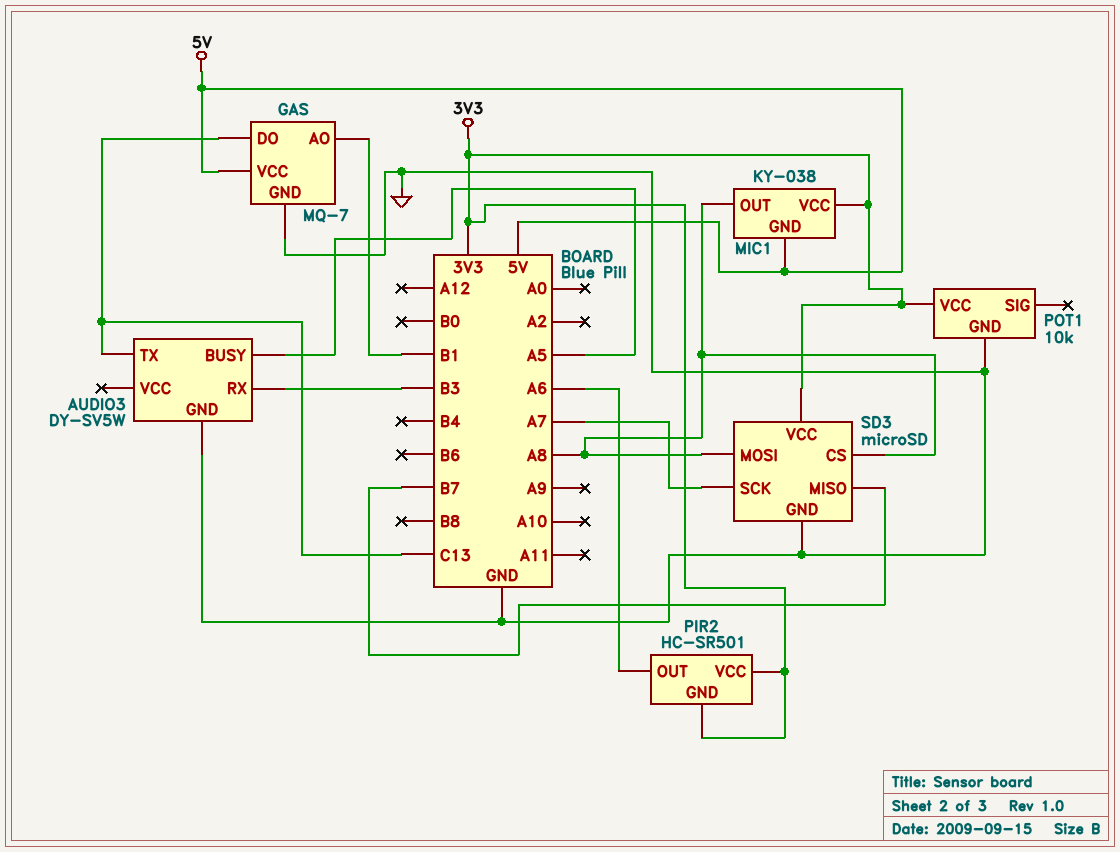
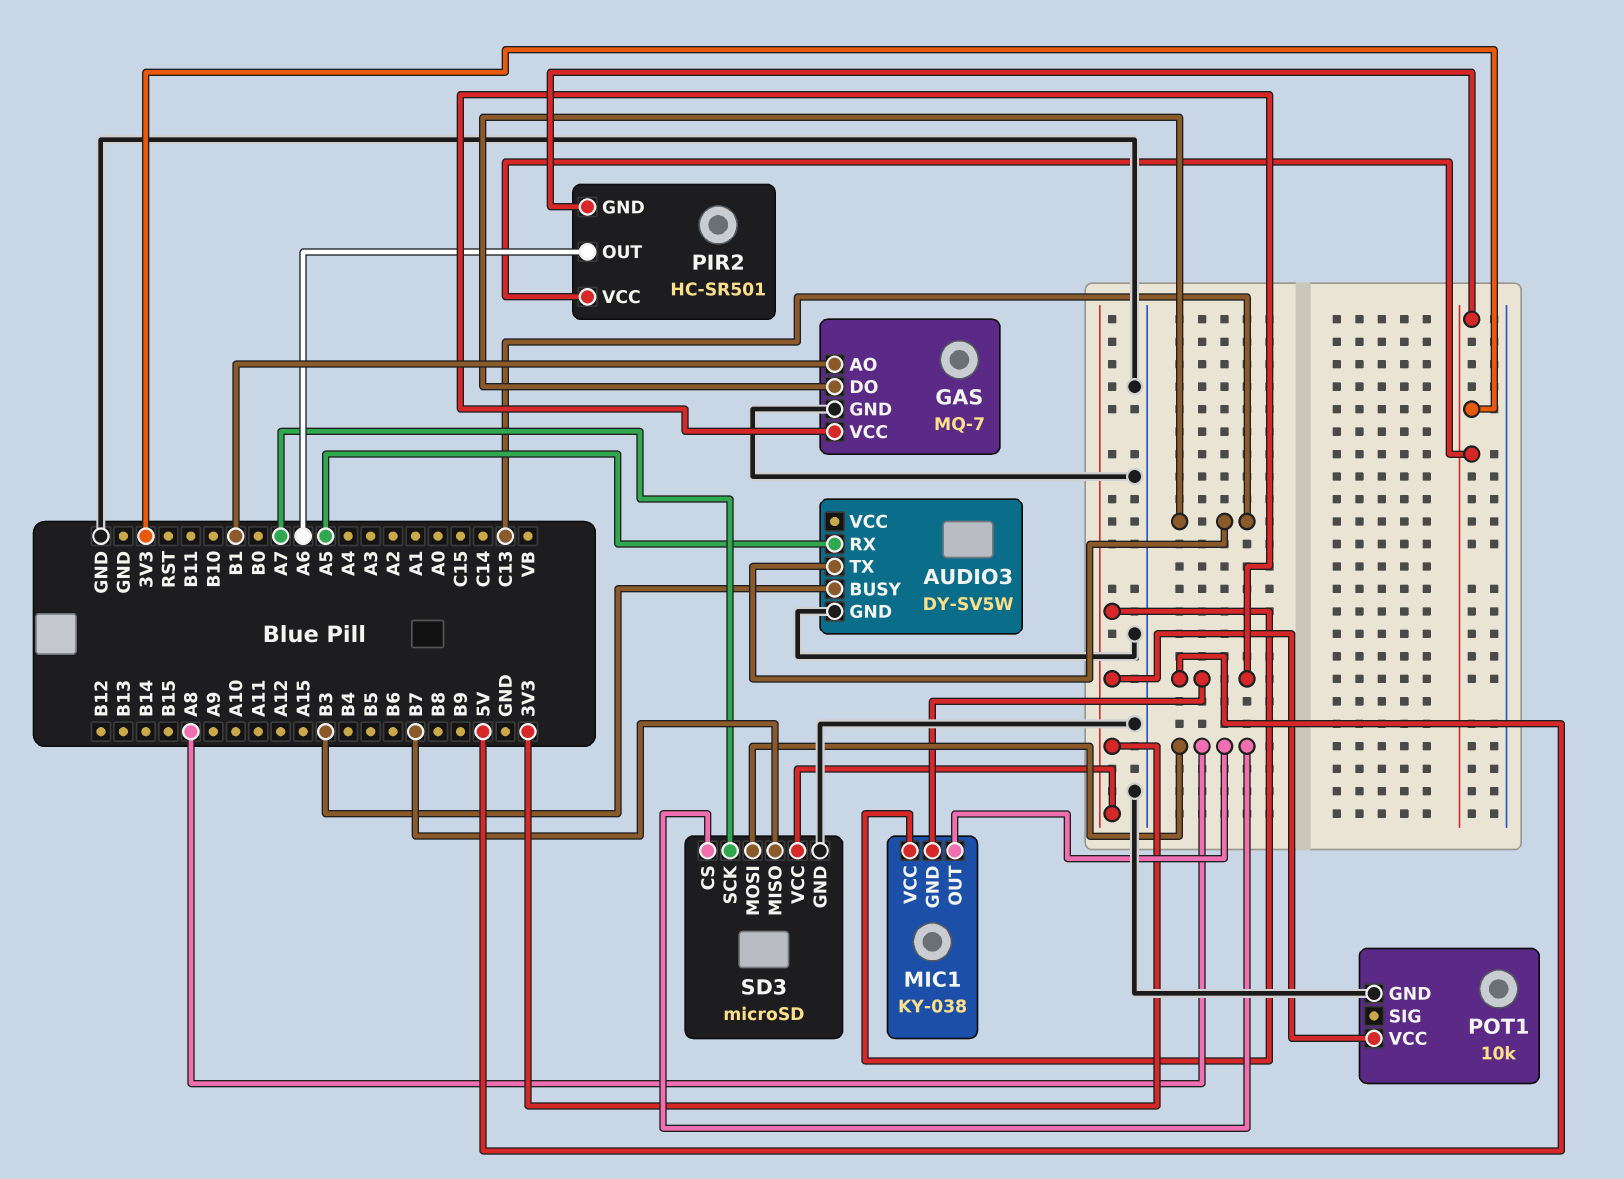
AUDIO3 pin BUSY: A5 -> B3
AUDIO3 pin RX: B3 -> A5

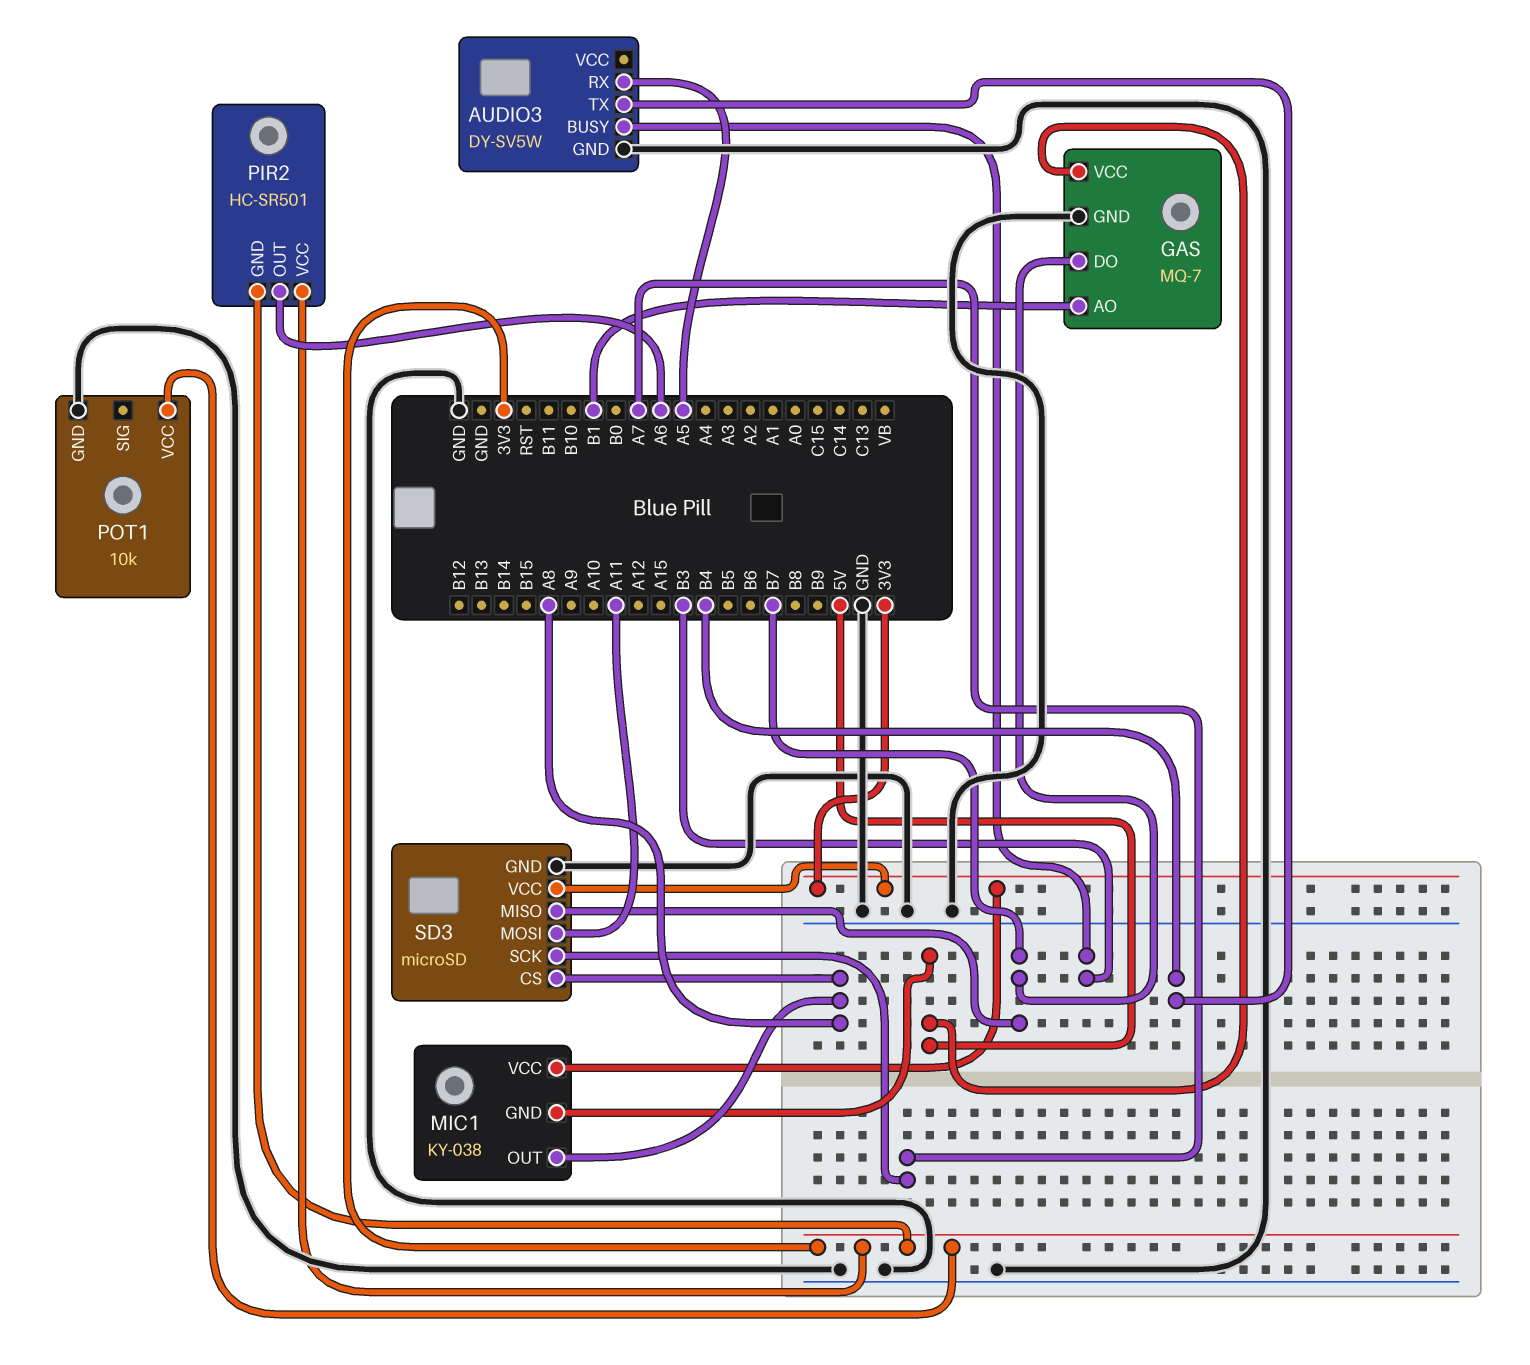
AUDIO3 pin TX: C13 -> B4
GAS pin DO: C13 -> B7
SD3 pin MOSI: A8 -> A11

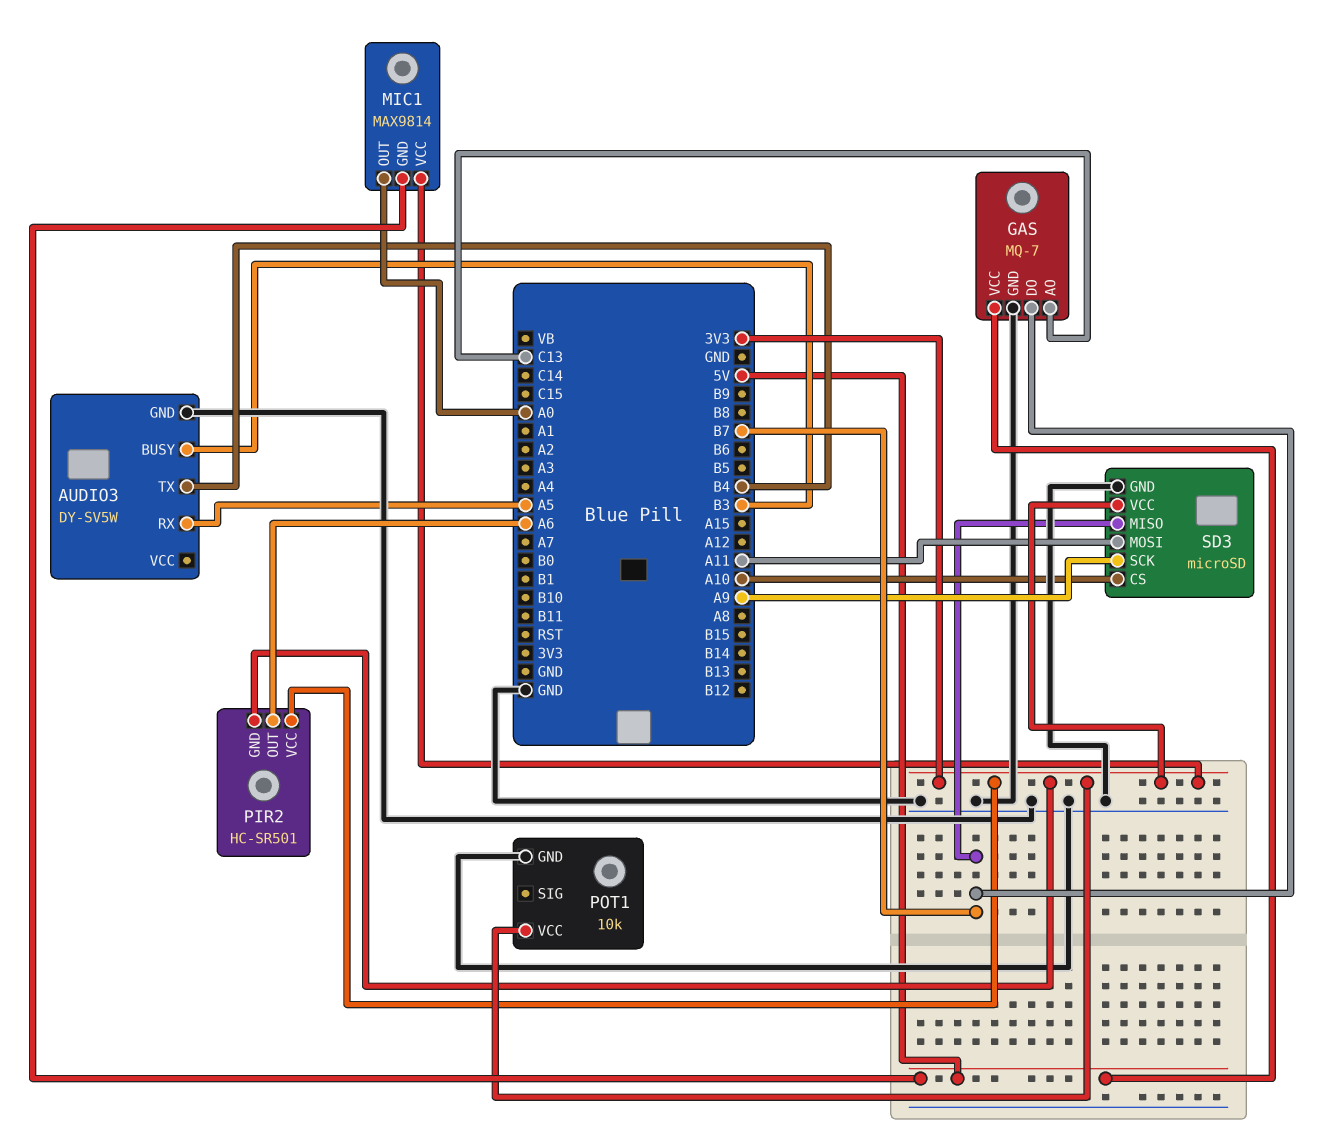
GAS pin AO: B1 -> C13
MIC1: KY-038 -> MAX9814
MIC1 pin OUT: A8 -> A0
SD3 pin CS: A8 -> A10
SD3 pin SCK: A7 -> A9

